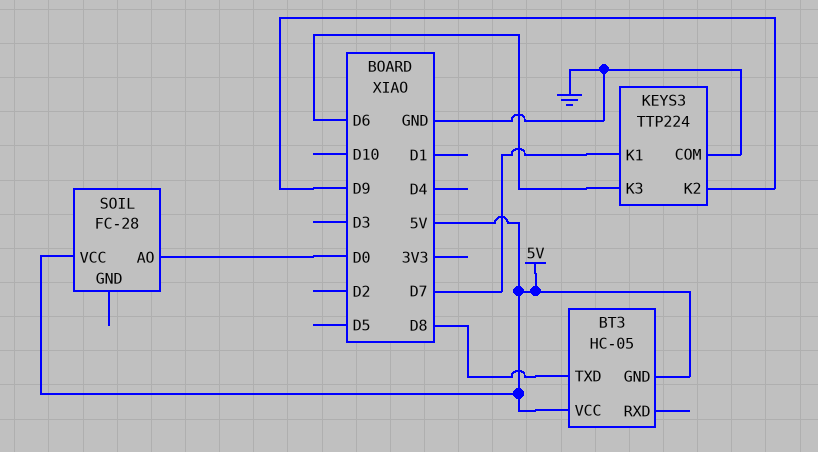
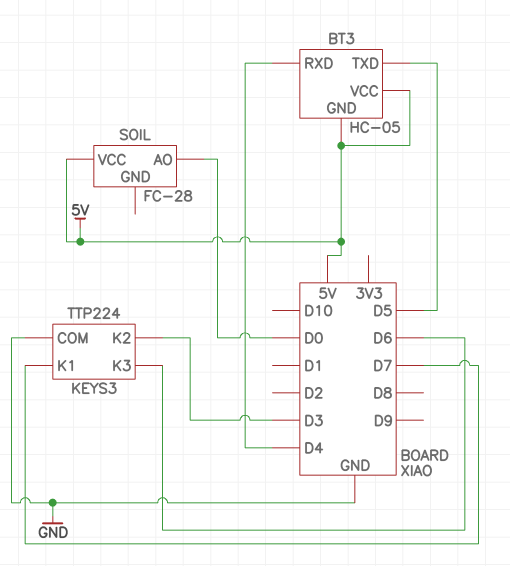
BT3 pin RXD: none -> D4
BT3 pin TXD: D8 -> D5
KEYS3 pin K2: D9 -> D3

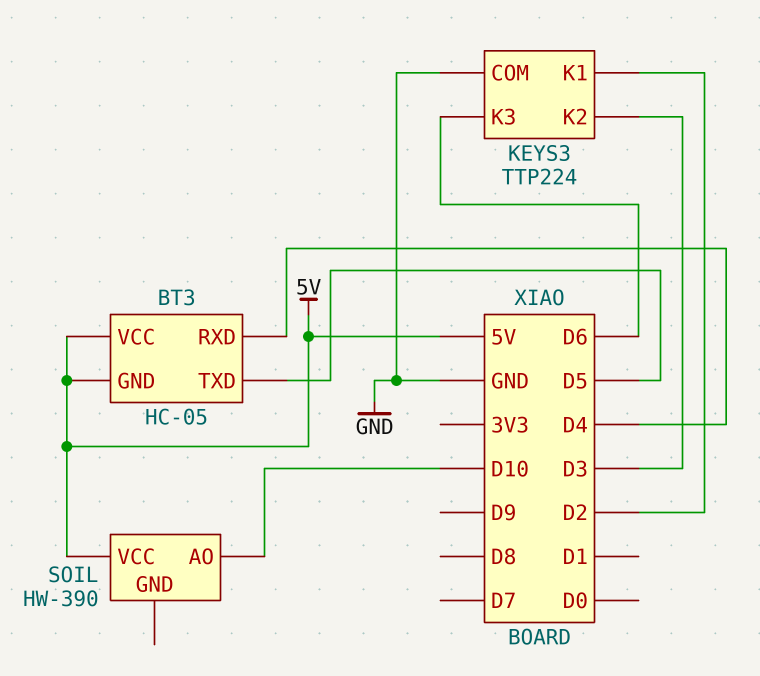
KEYS3 pin K1: D7 -> D2
SOIL: FC-28 -> HW-390
SOIL pin AO: D0 -> D10

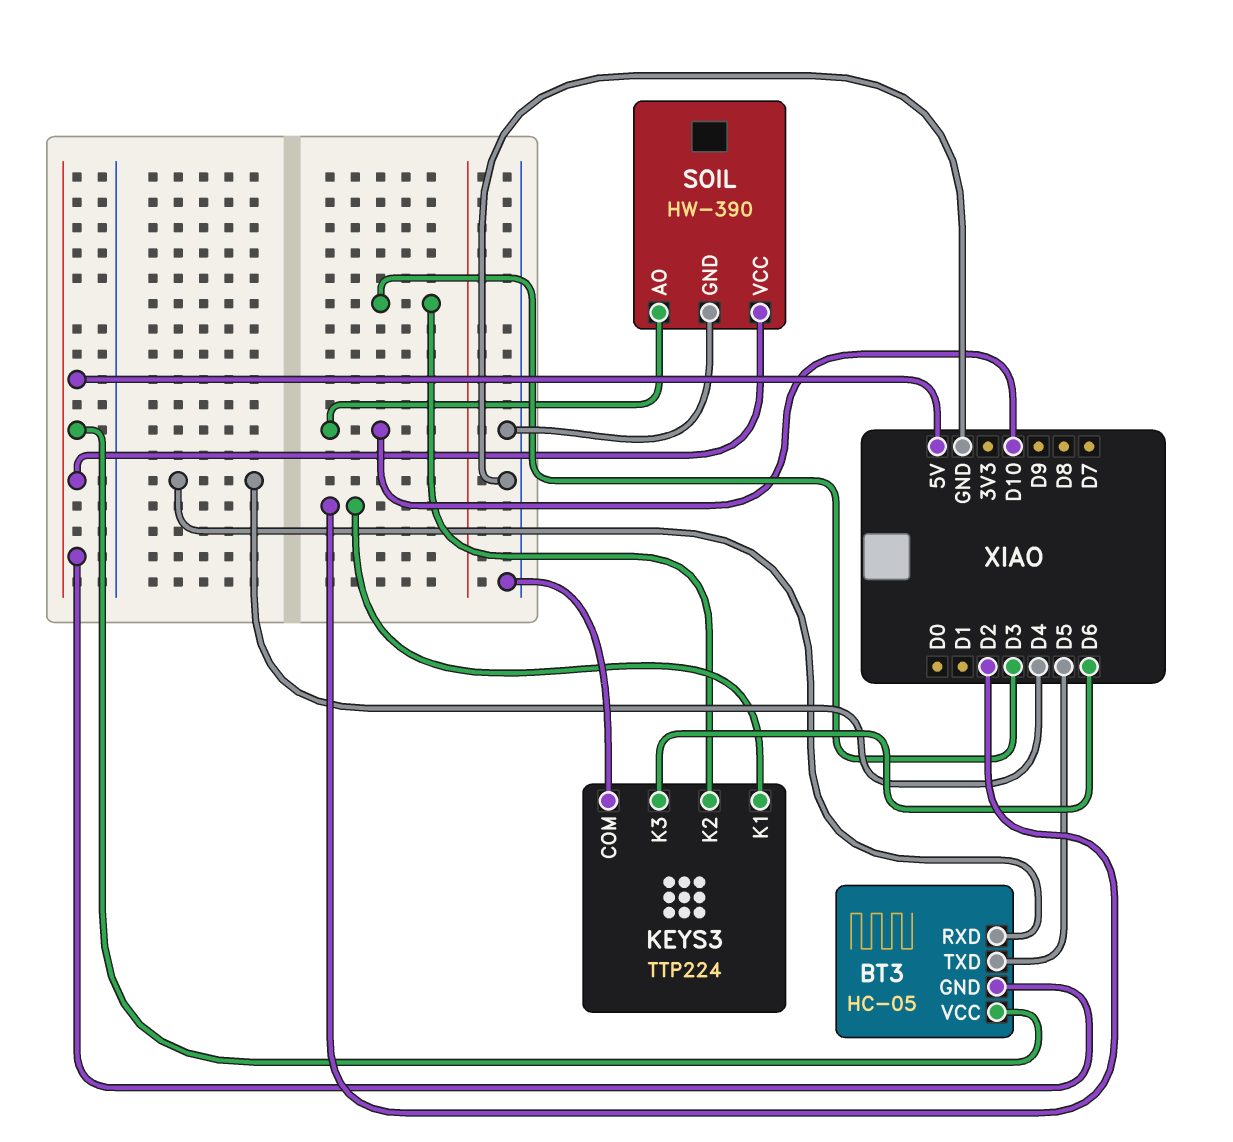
SOIL pin GND: none -> GND

